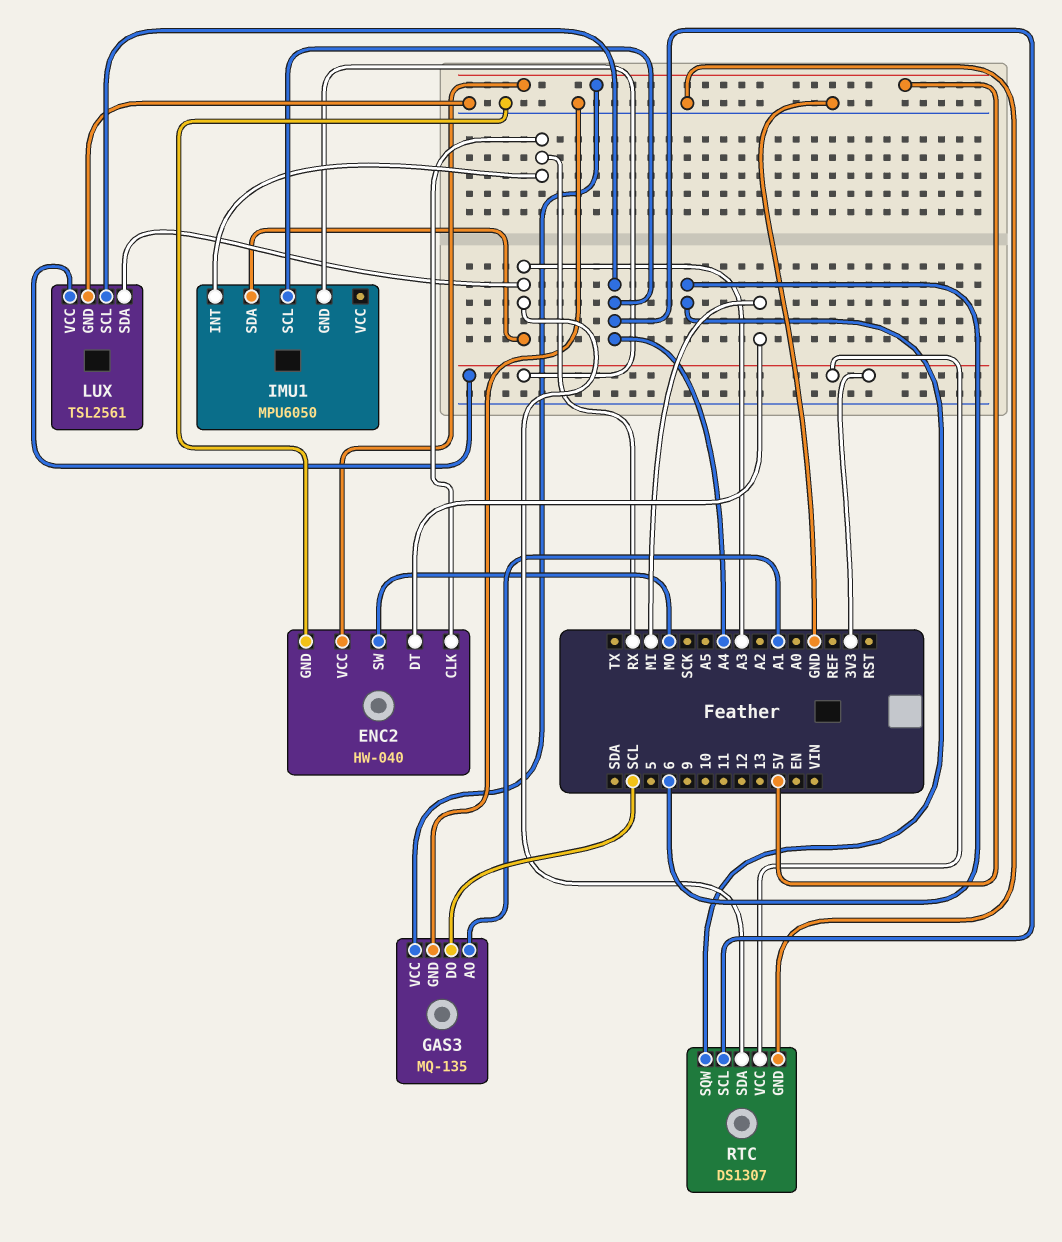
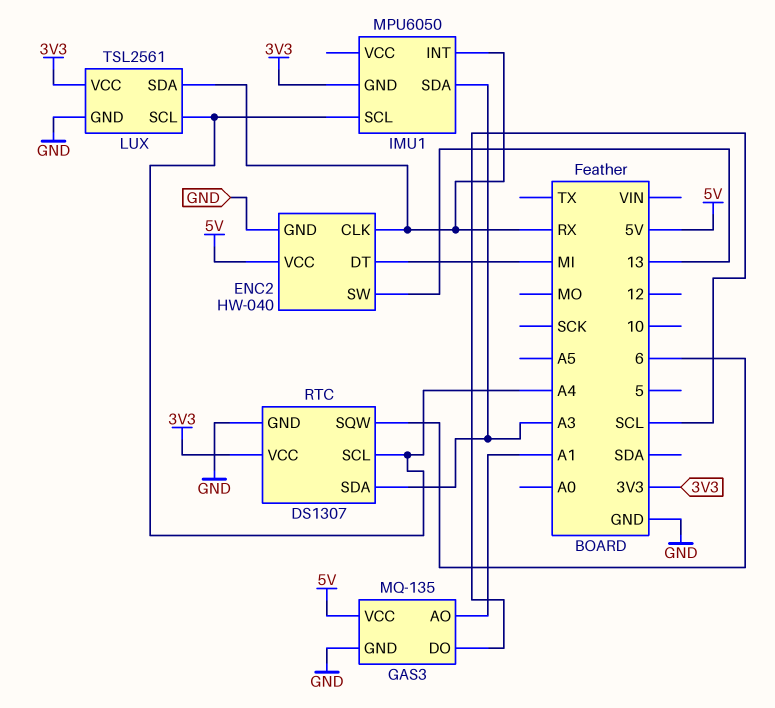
ENC2 pin SW: MO -> 13
LUX pin SDA: A3 -> RX

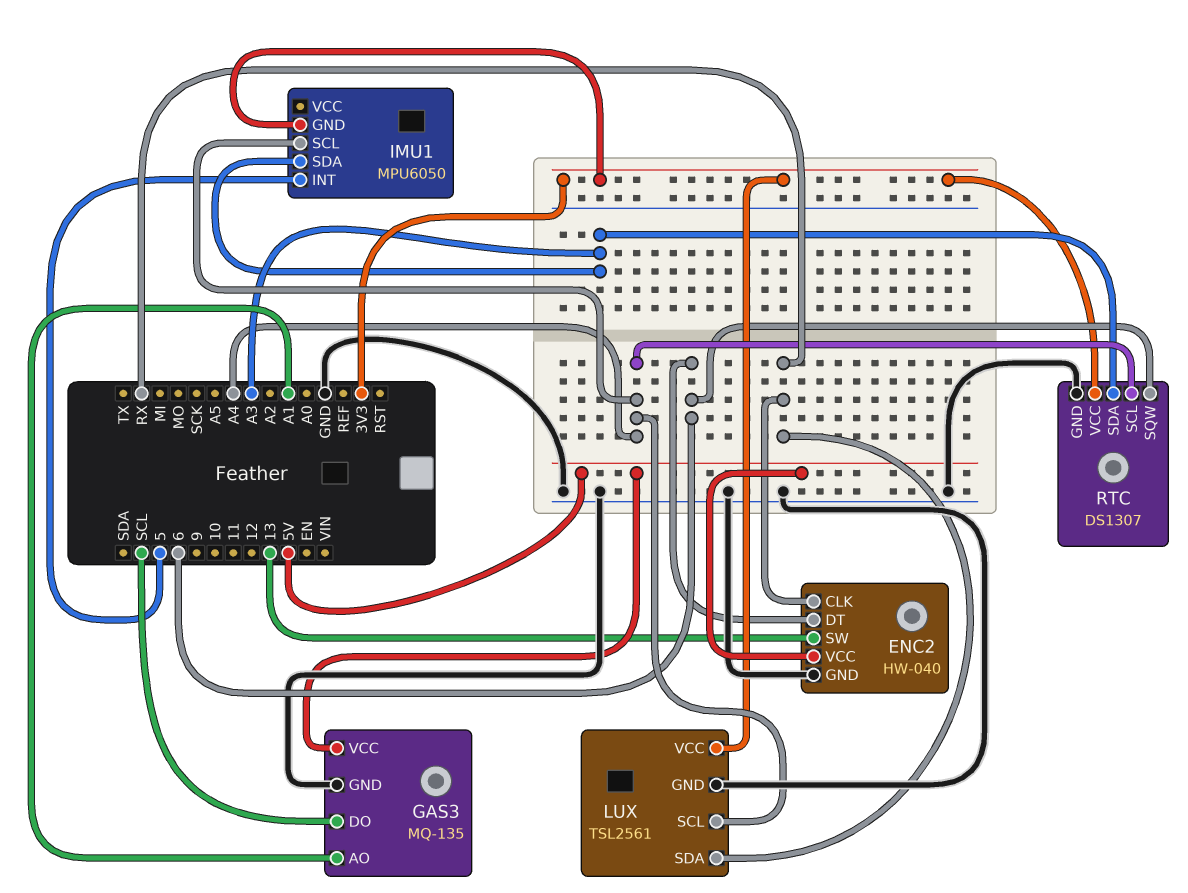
ENC2 pin DT: MI -> 6
IMU1 pin INT: RX -> 5

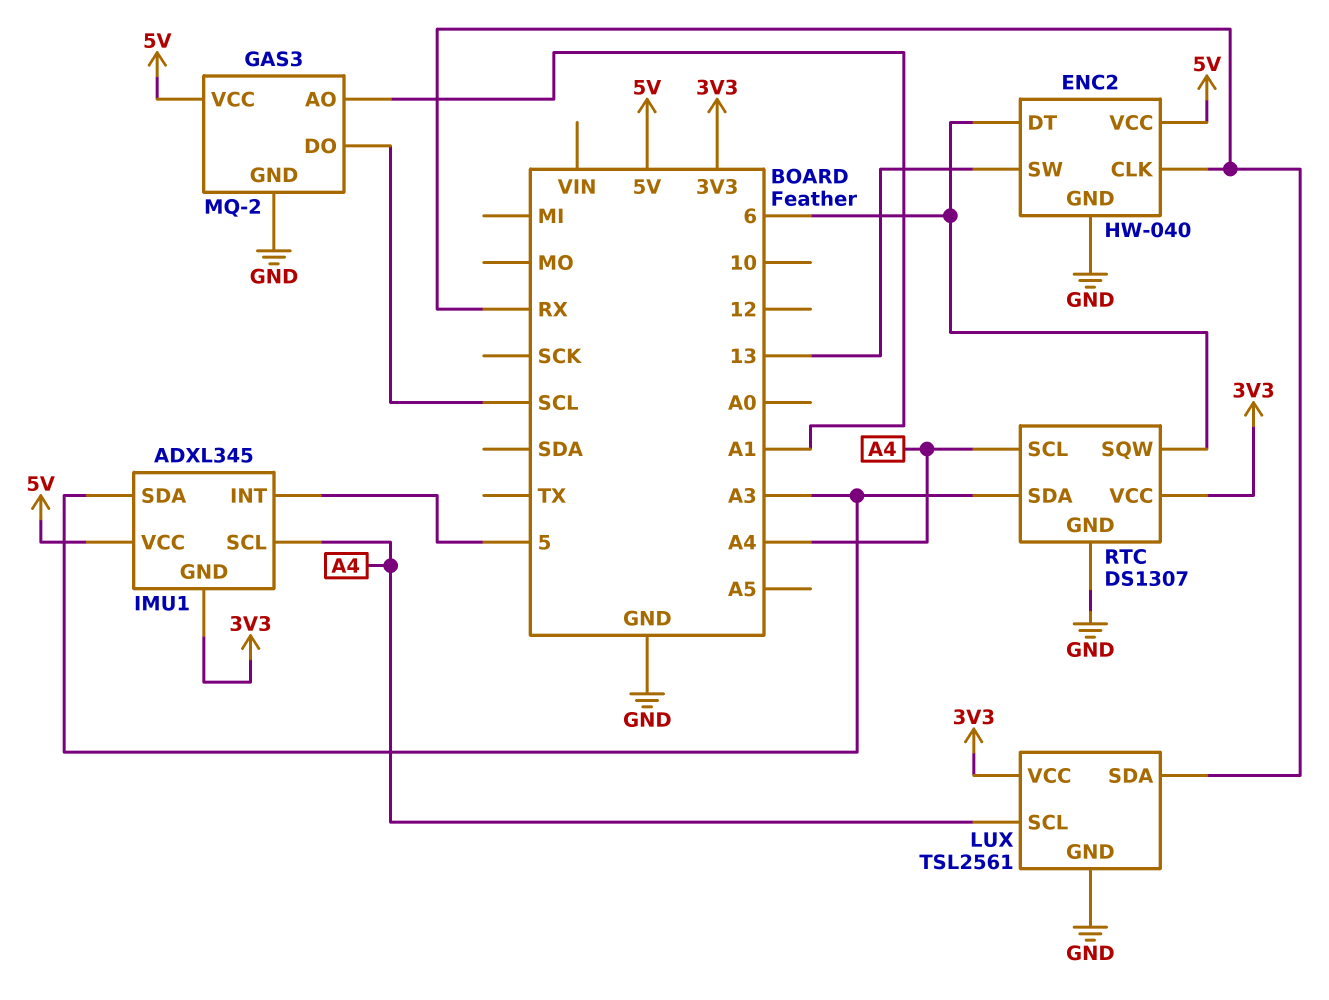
GAS3: MQ-135 -> MQ-2
IMU1: MPU6050 -> ADXL345
IMU1 pin VCC: none -> 5V

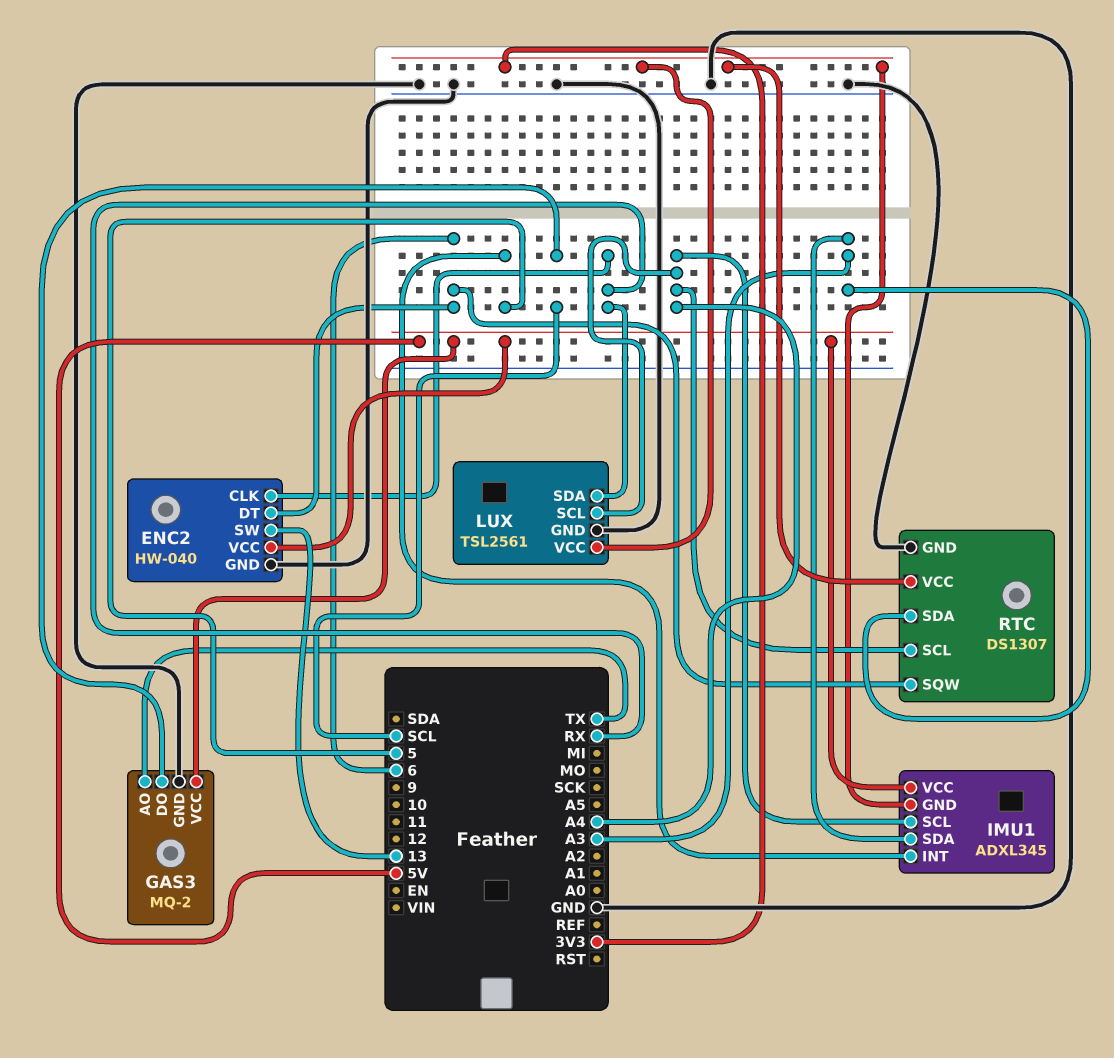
GAS3 pin AO: A1 -> TX

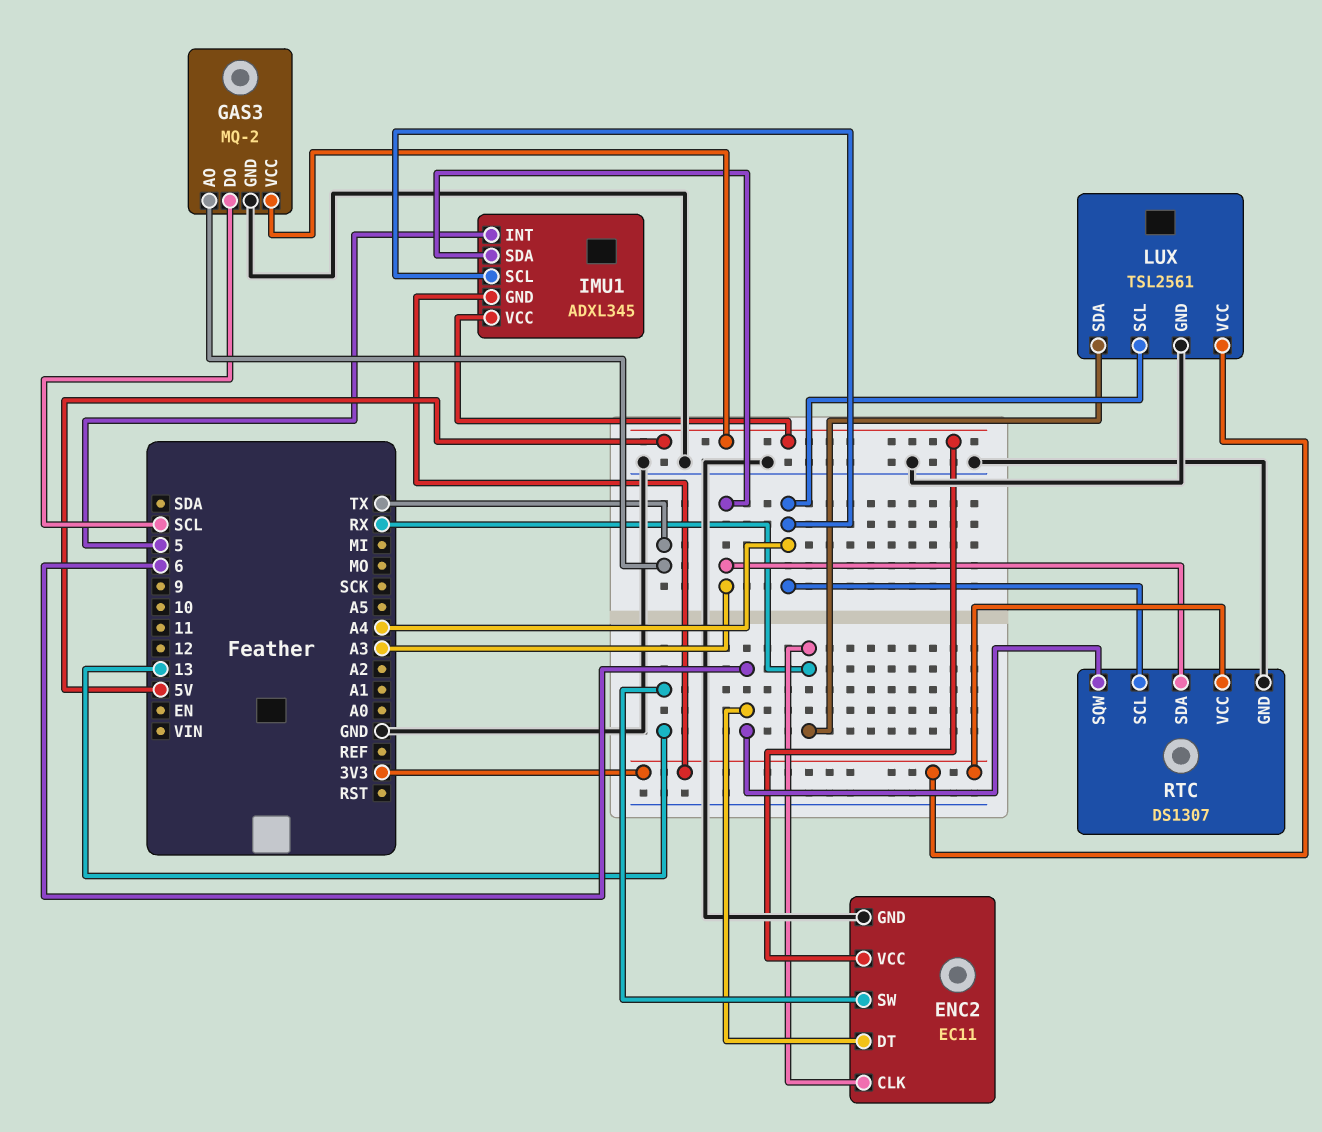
ENC2: HW-040 -> EC11

